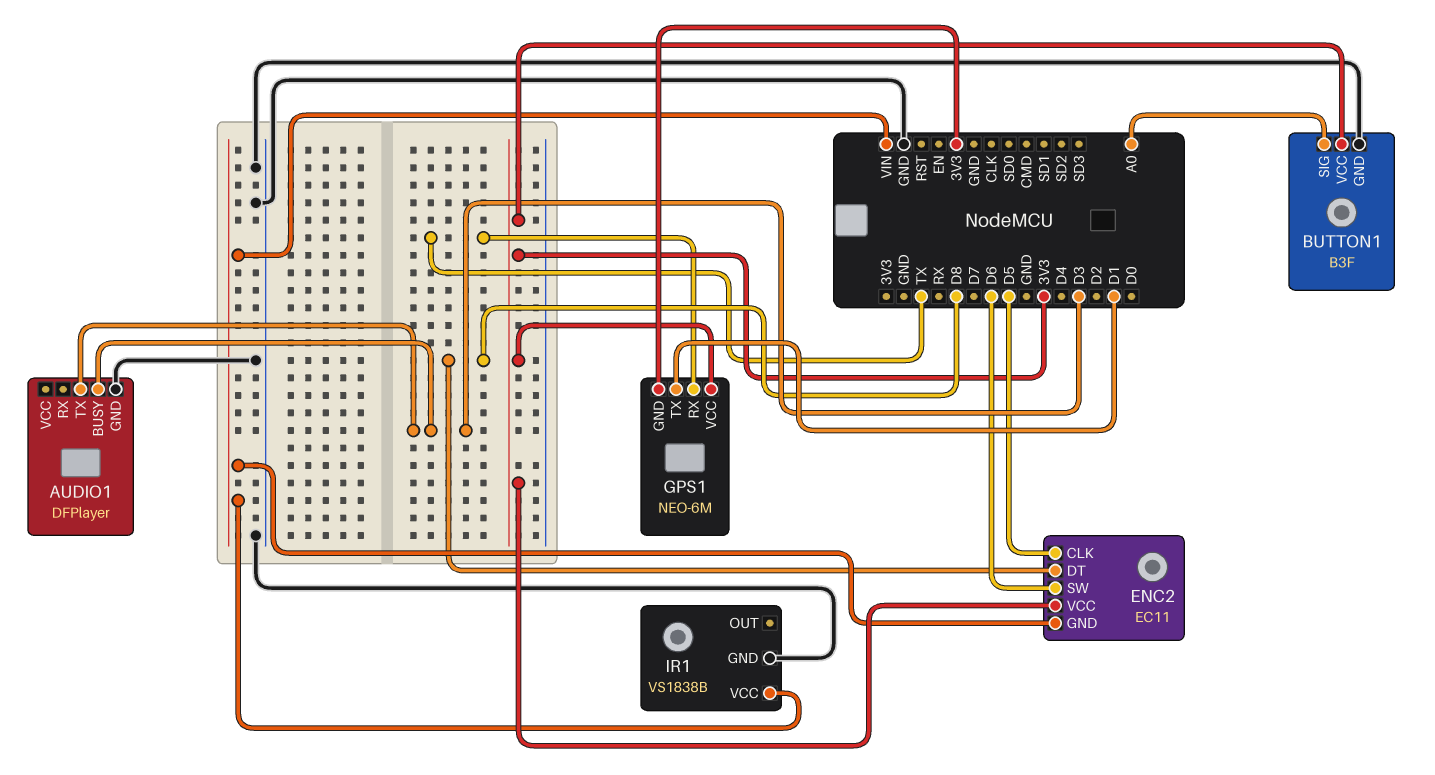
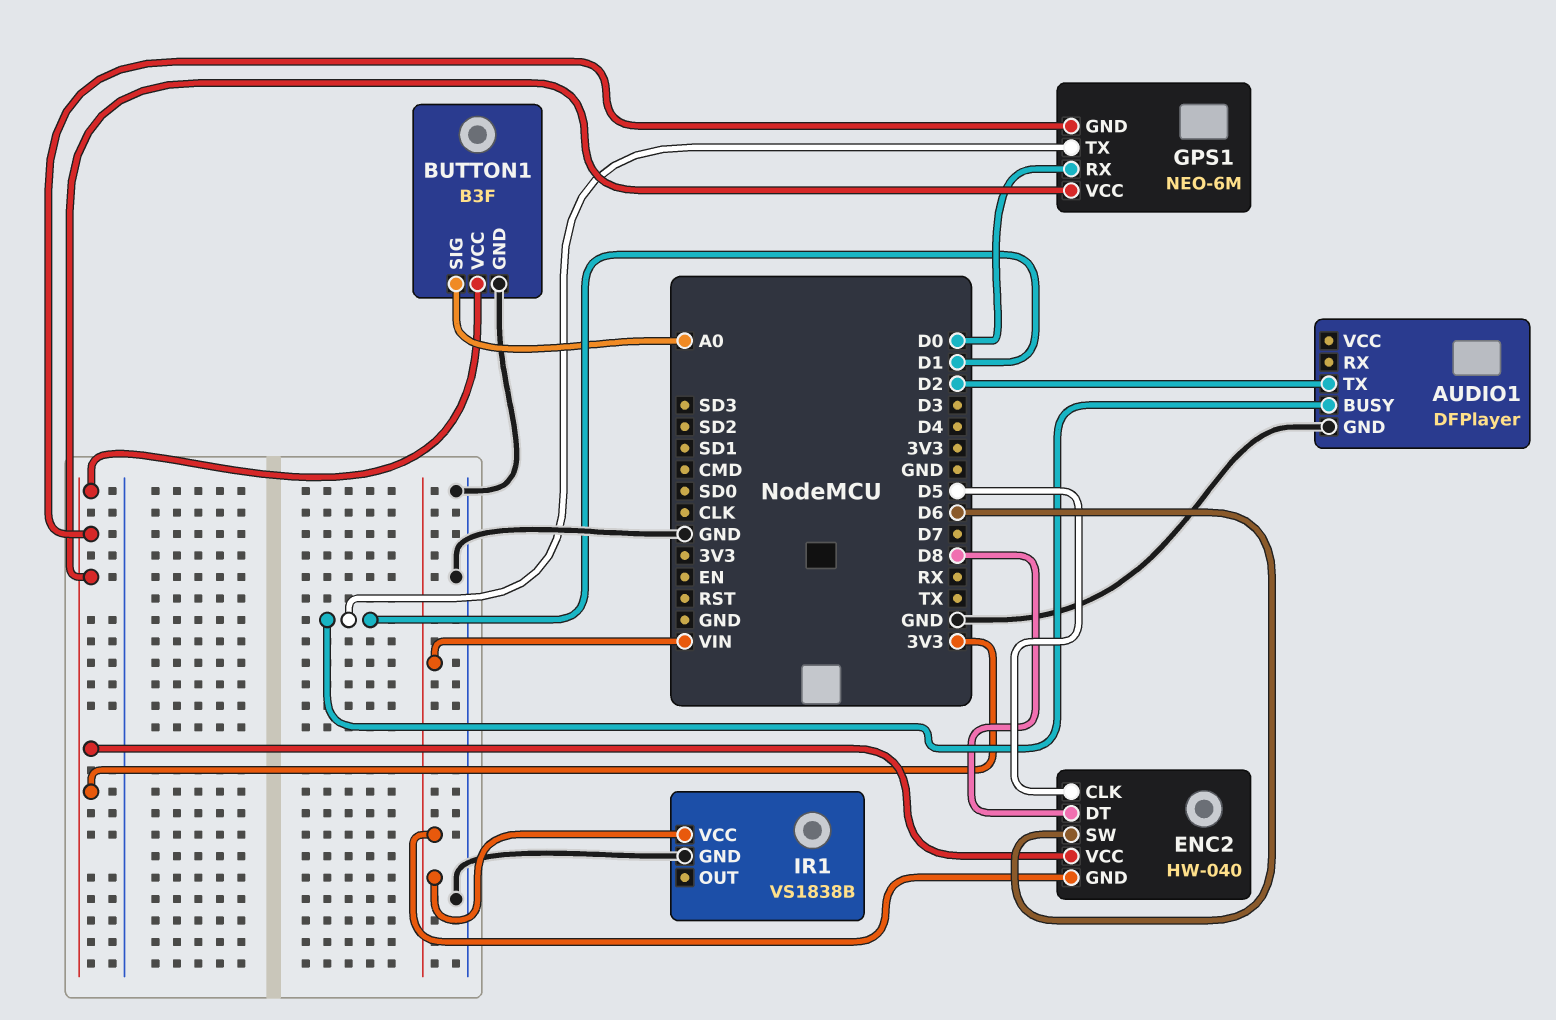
AUDIO1 pin BUSY: D3 -> D1
AUDIO1 pin TX: D3 -> D2
ENC2: EC11 -> HW-040
GPS1 pin RX: TX -> D0

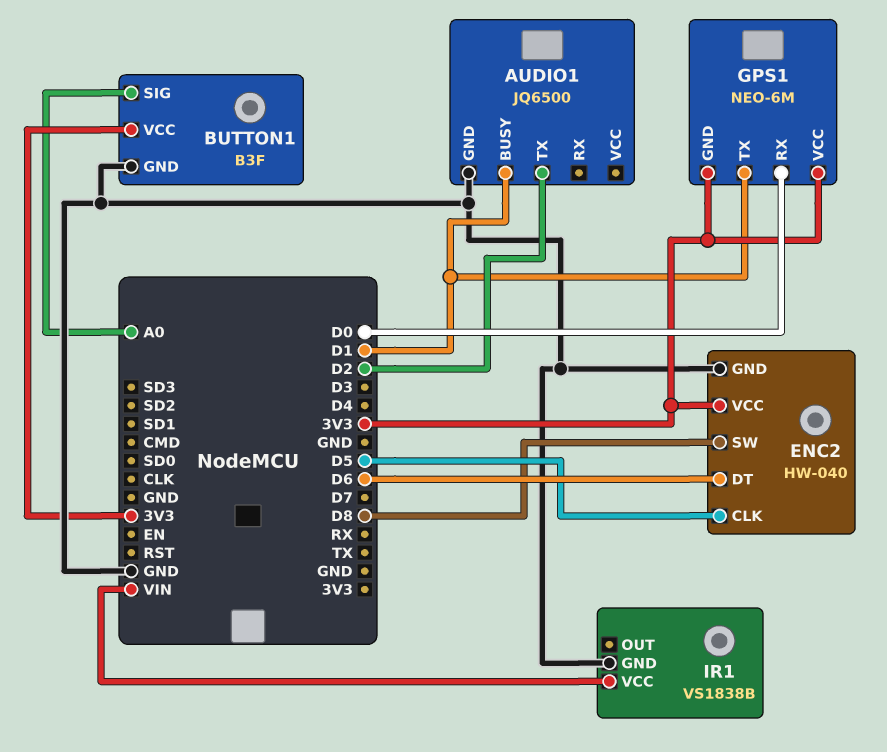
AUDIO1: DFPlayer -> JQ6500
ENC2 pin DT: D8 -> D6
ENC2 pin GND: VIN -> GND
ENC2 pin SW: D6 -> D8

